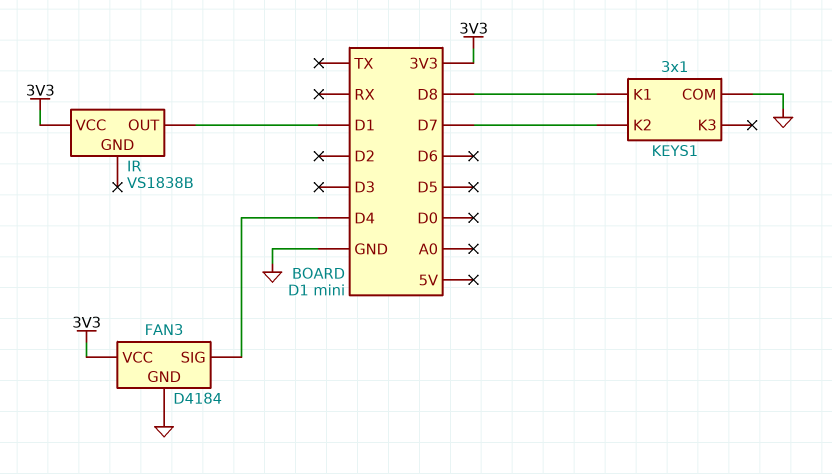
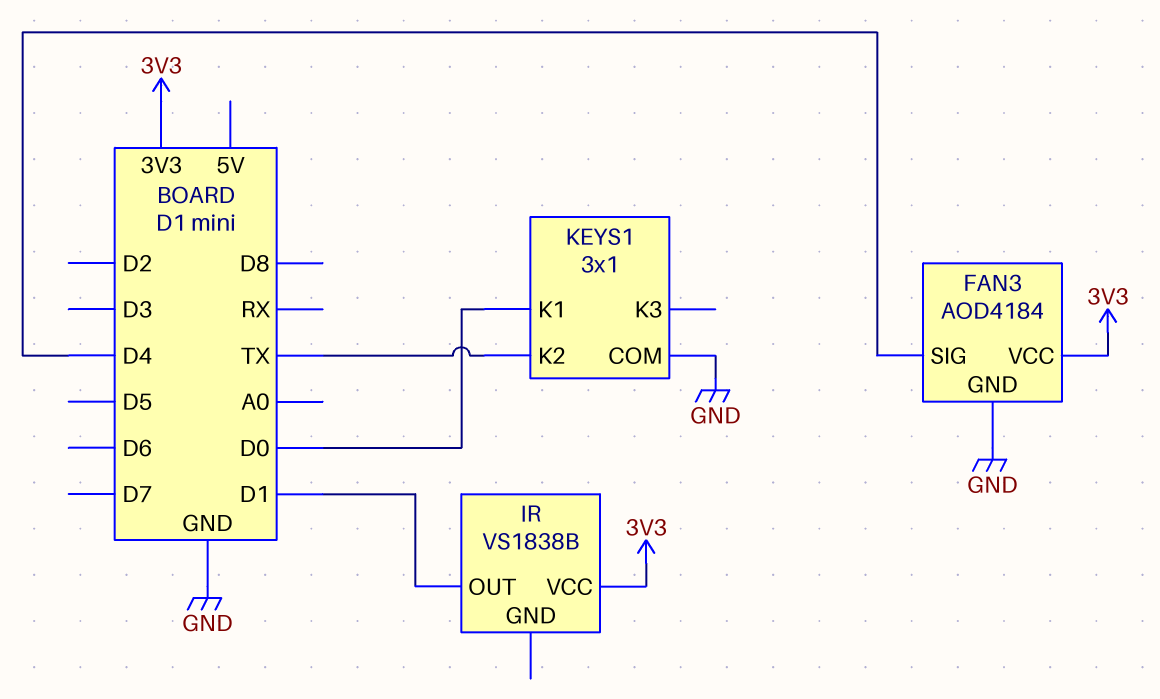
FAN3: D4184 -> AOD4184
KEYS1 pin K1: D8 -> D0
KEYS1 pin K2: D7 -> TX

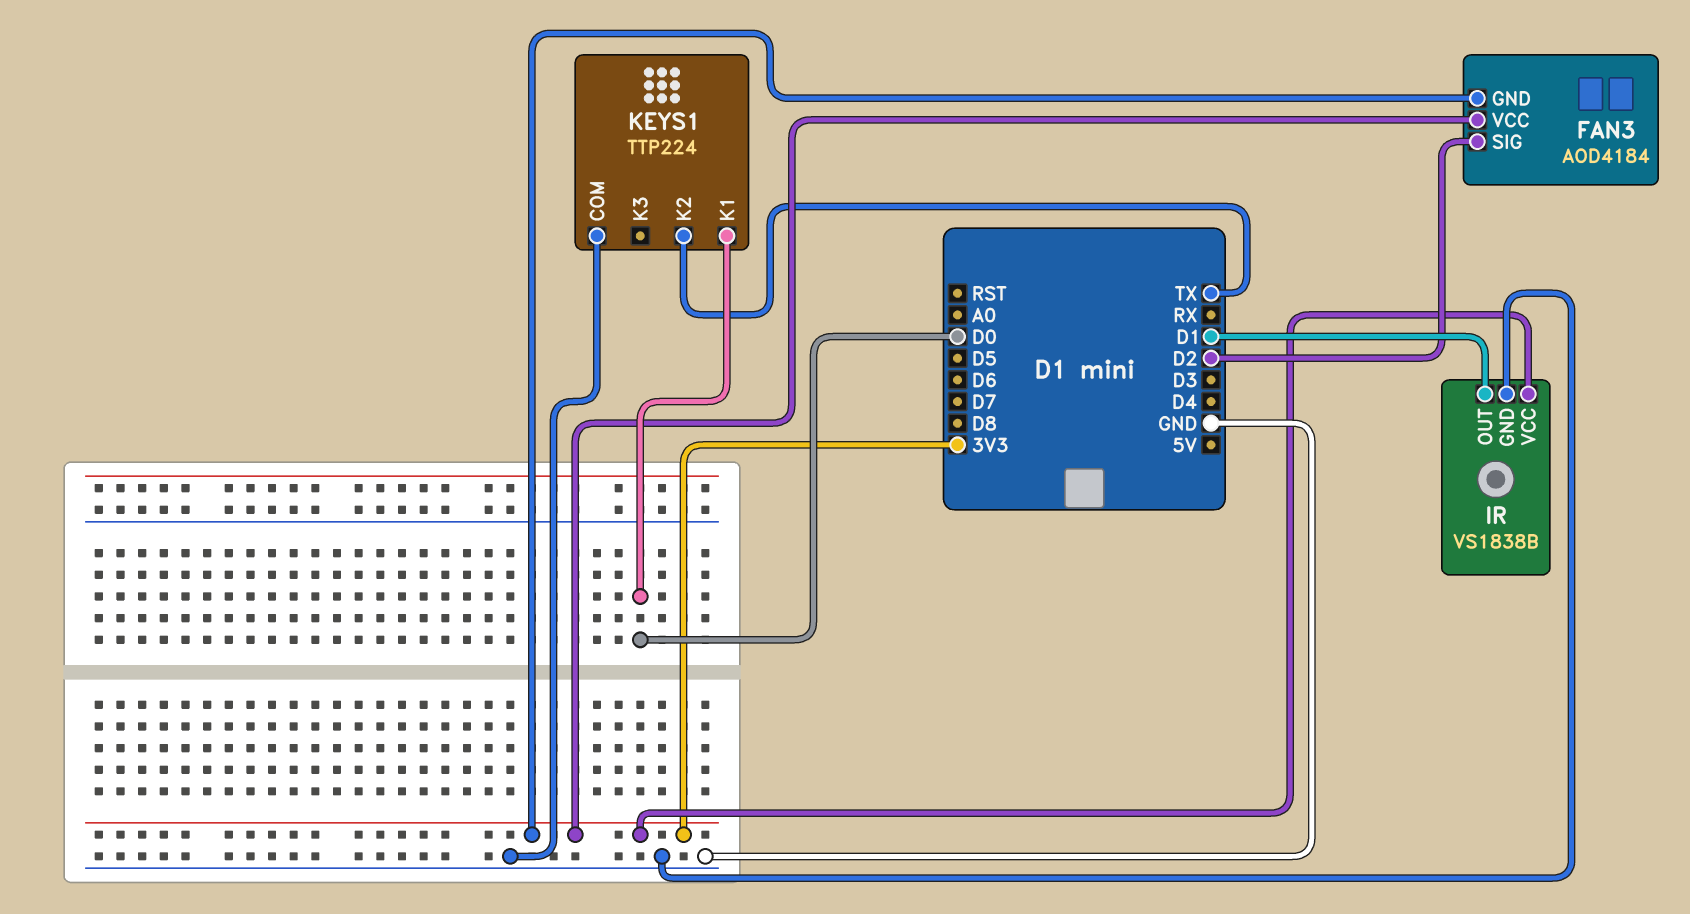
FAN3 pin GND: GND -> 3V3
FAN3 pin SIG: D4 -> D2
IR pin GND: none -> GND
KEYS1: 3x1 -> TTP224

